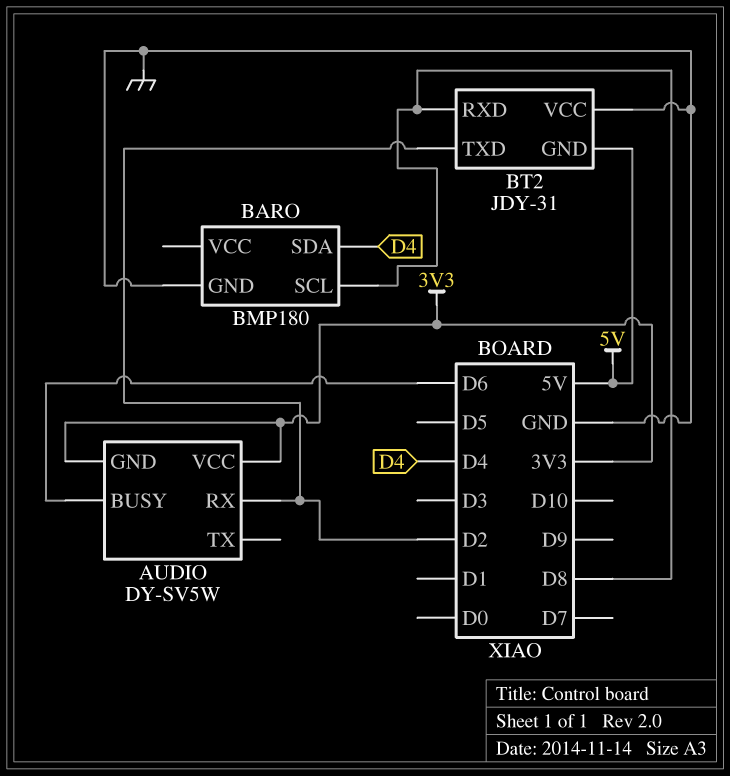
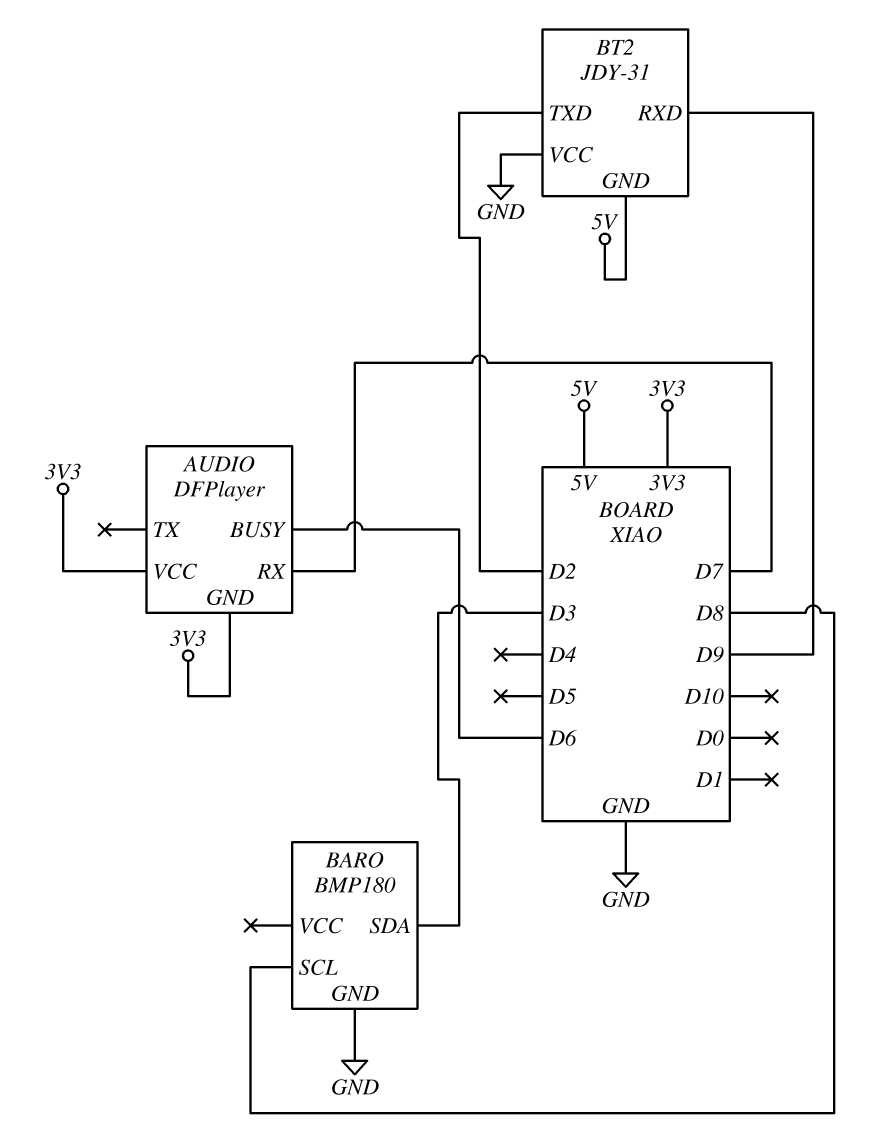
AUDIO: DY-SV5W -> DFPlayer
AUDIO pin RX: D2 -> D7
BARO pin SDA: D4 -> D3
BT2 pin RXD: D8 -> D9

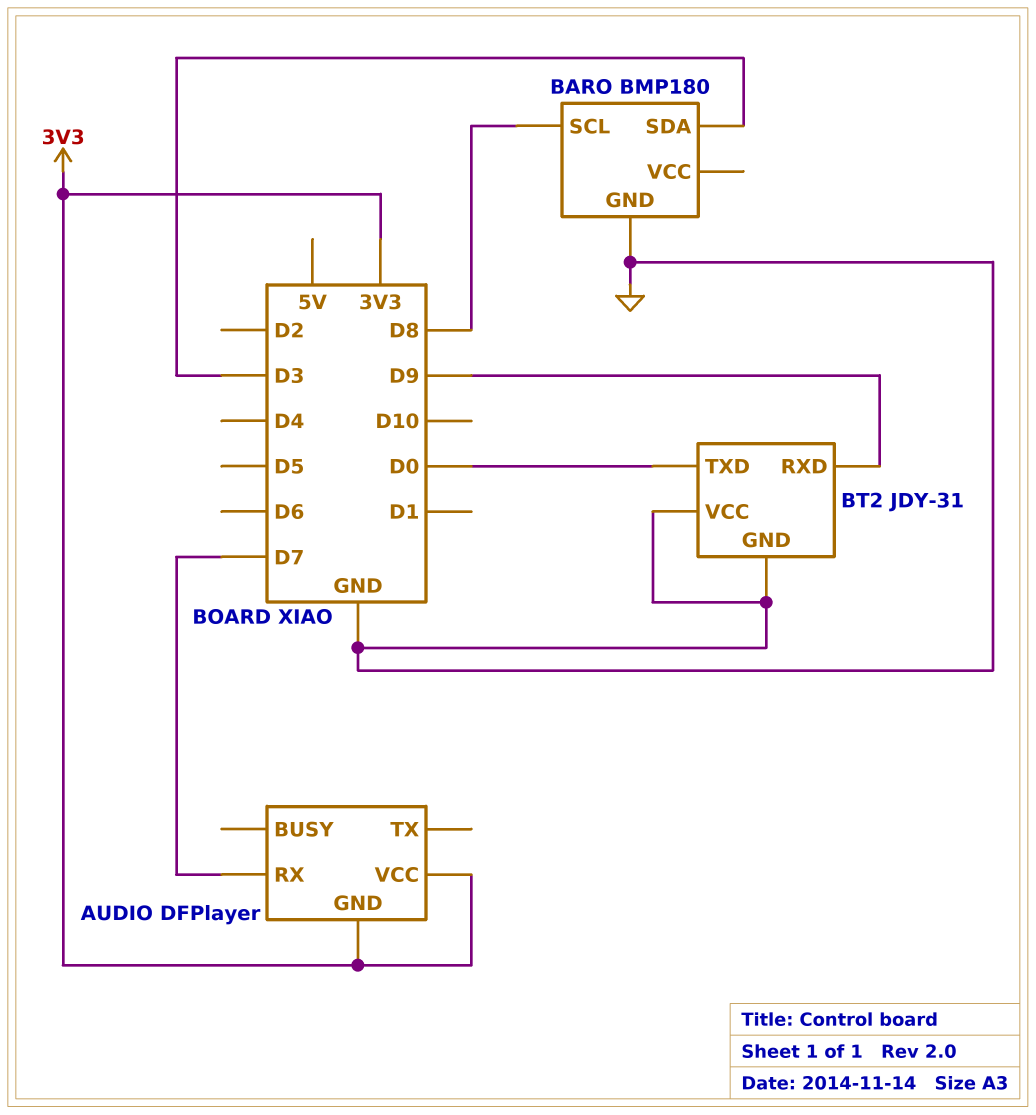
AUDIO pin BUSY: D6 -> none
BT2 pin GND: 5V -> GND
BT2 pin TXD: D2 -> D0

